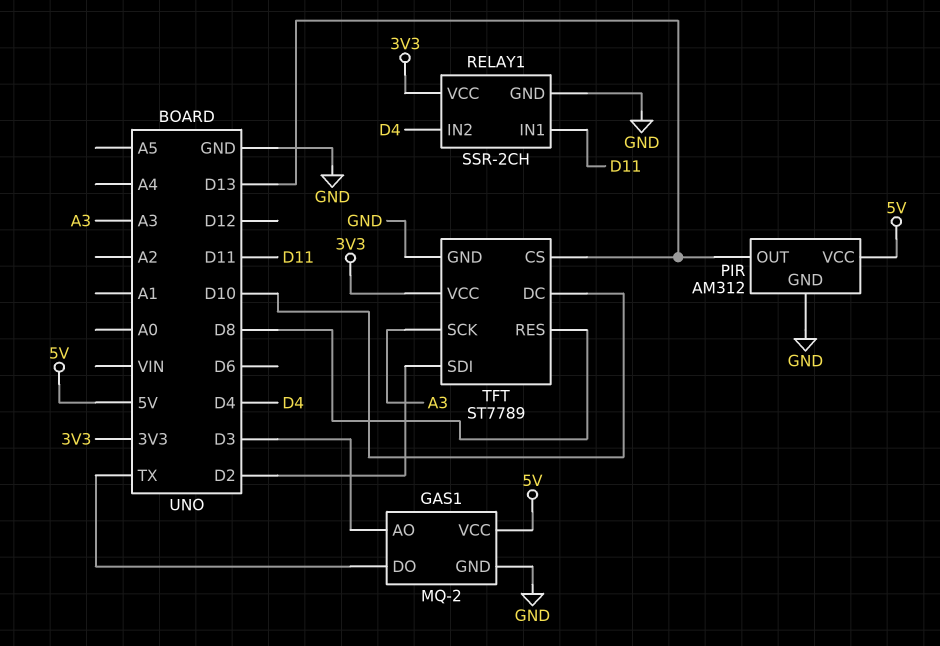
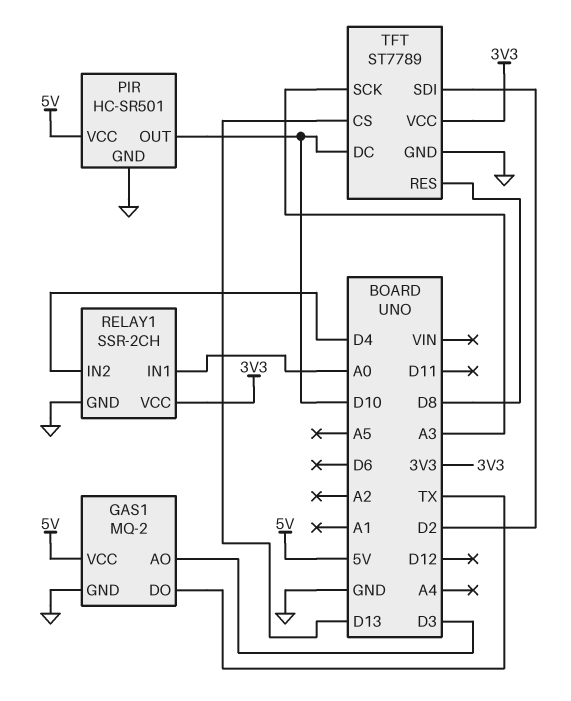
PIR: AM312 -> HC-SR501
PIR pin OUT: D13 -> D10
RELAY1 pin IN1: D11 -> A0

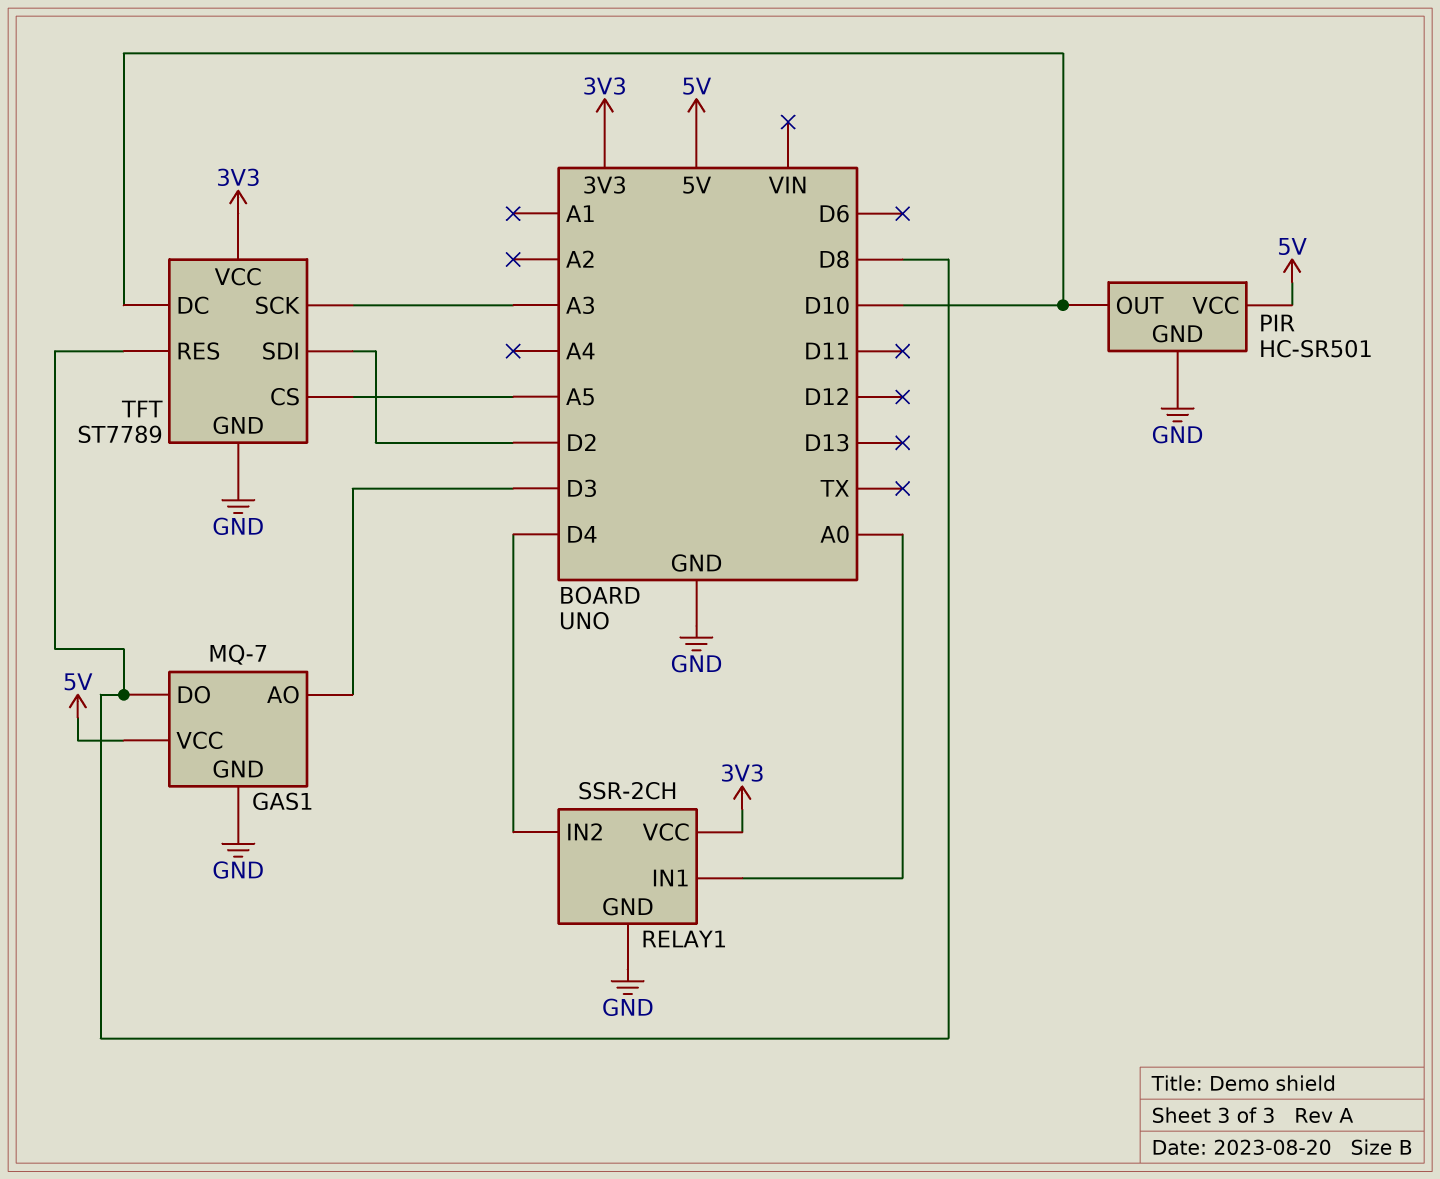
GAS1: MQ-2 -> MQ-7
GAS1 pin DO: TX -> D8
TFT pin CS: D13 -> A5

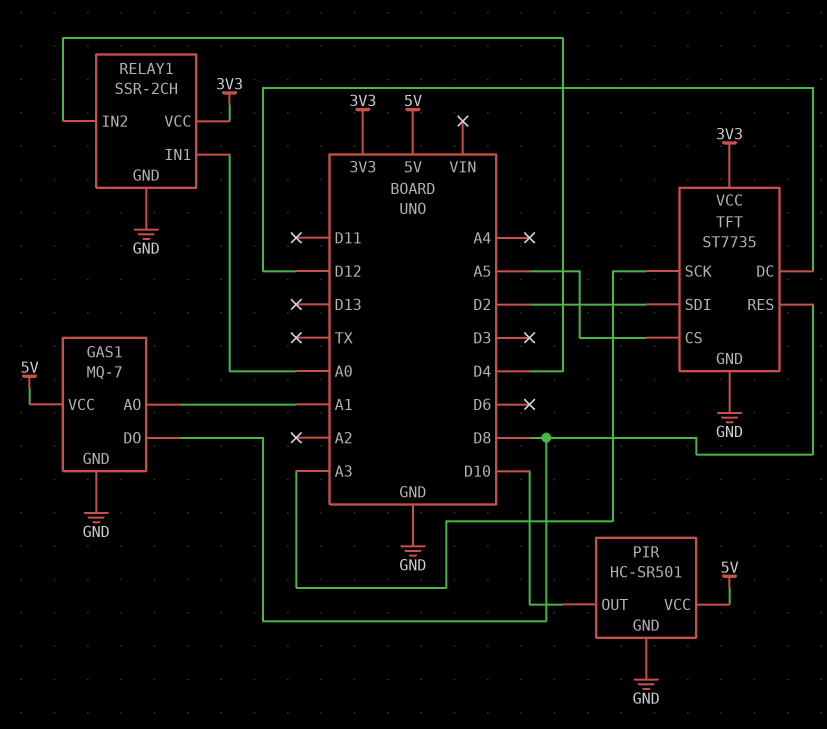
GAS1 pin AO: D3 -> A1
TFT: ST7789 -> ST7735
TFT pin DC: D10 -> D12

